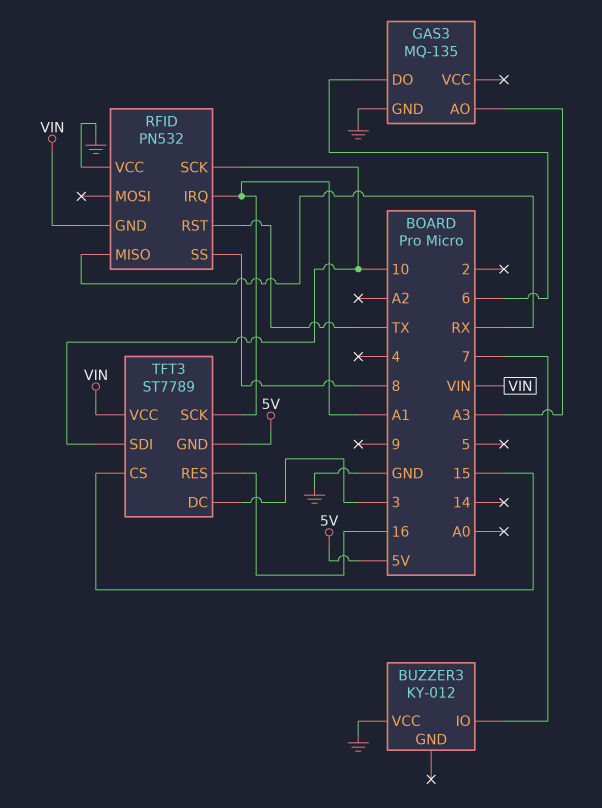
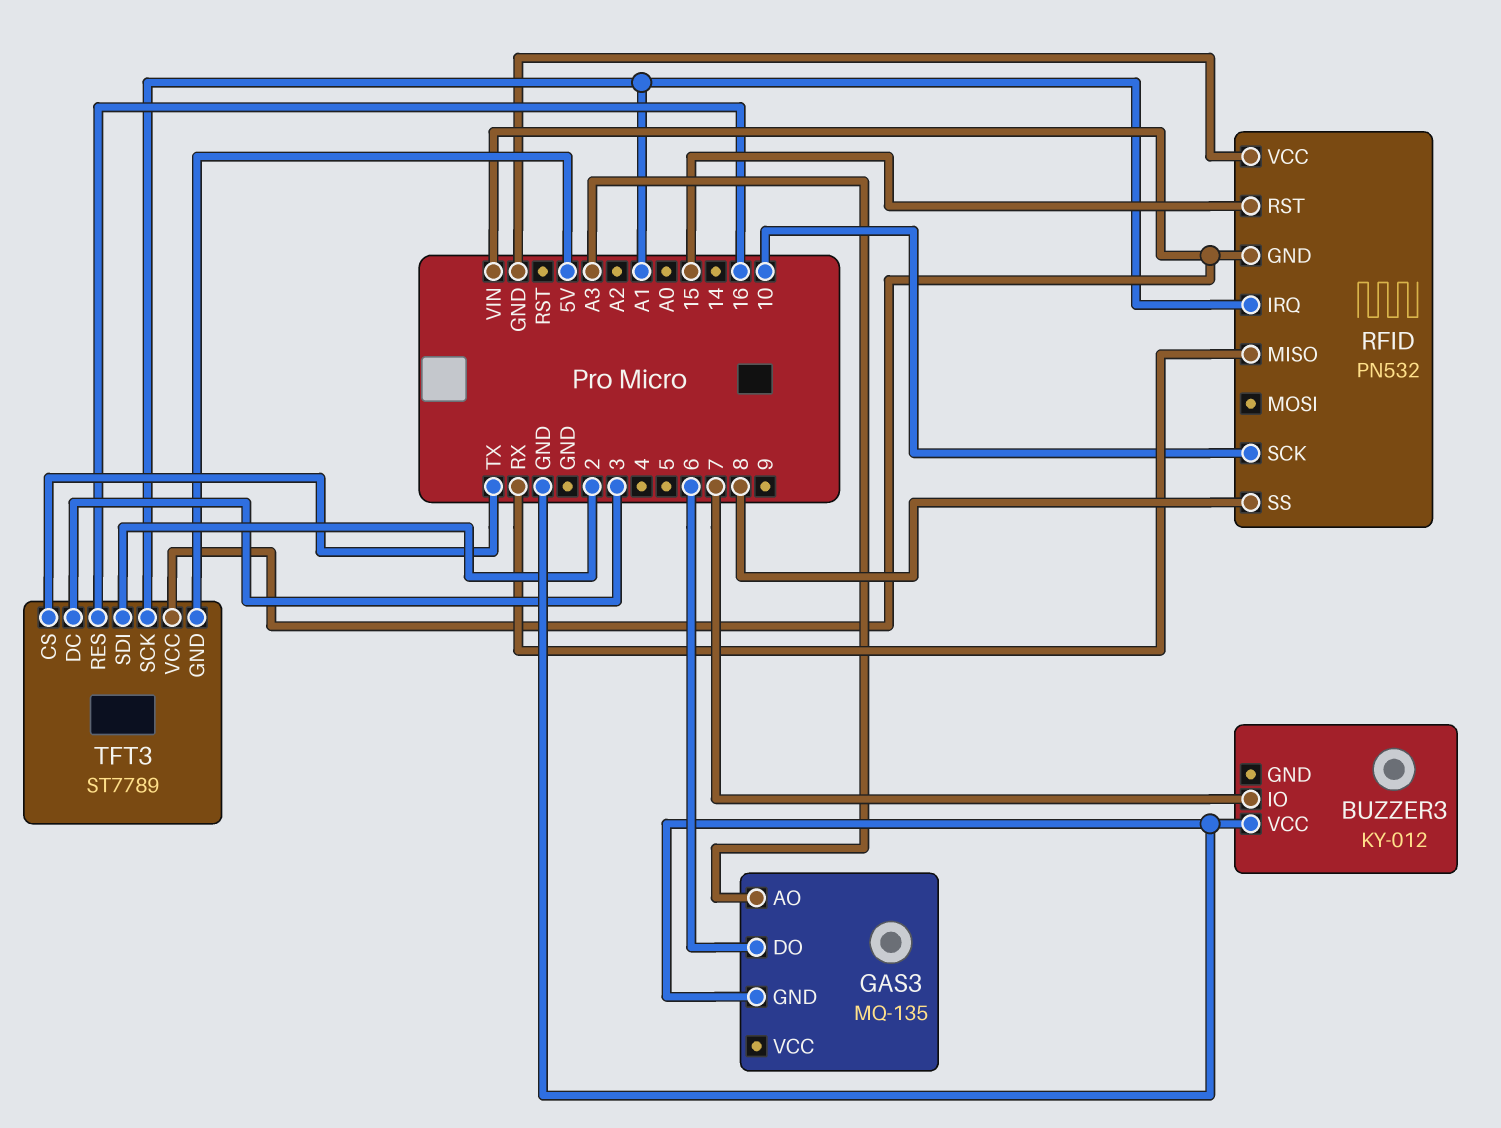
RFID pin RST: TX -> 15
TFT3 pin CS: 15 -> TX
TFT3 pin SDI: 10 -> 2

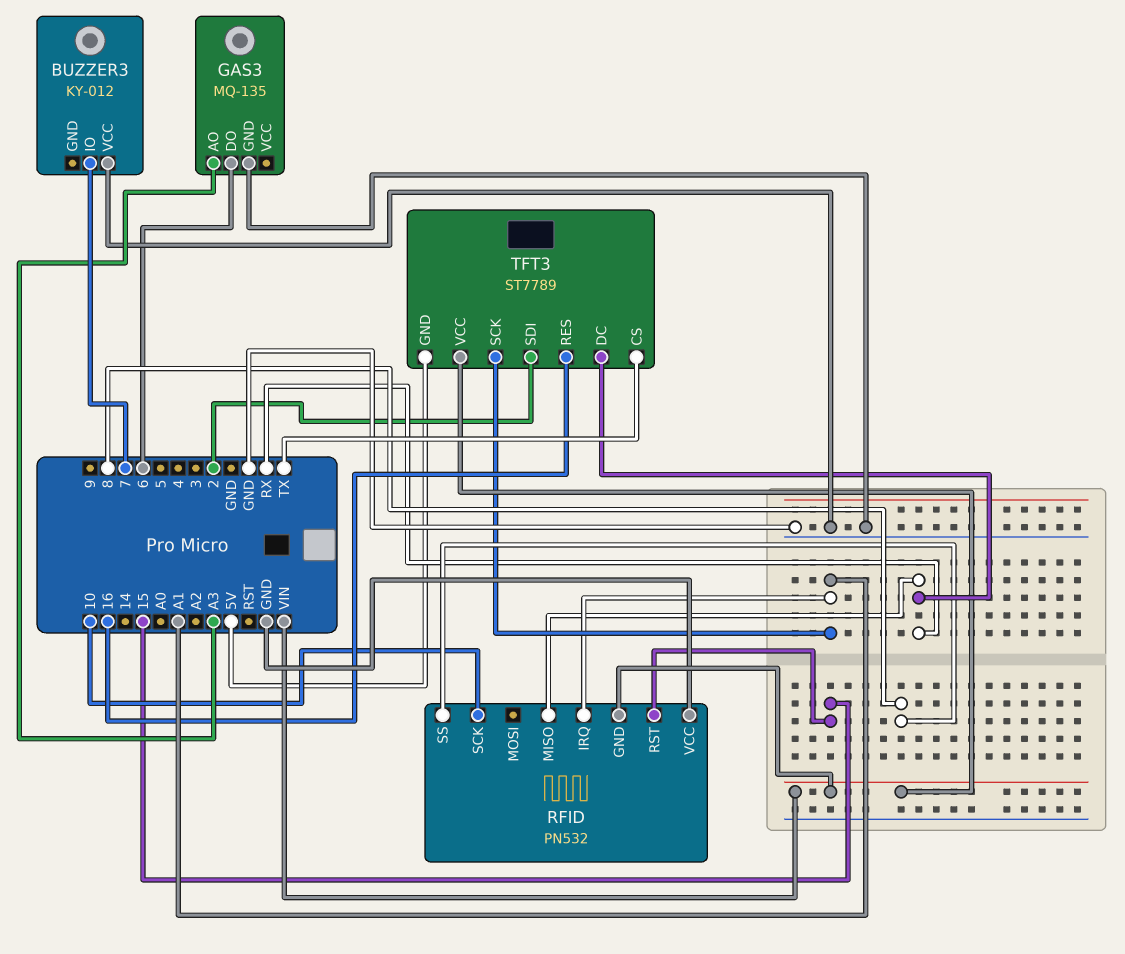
TFT3 pin DC: 3 -> RX

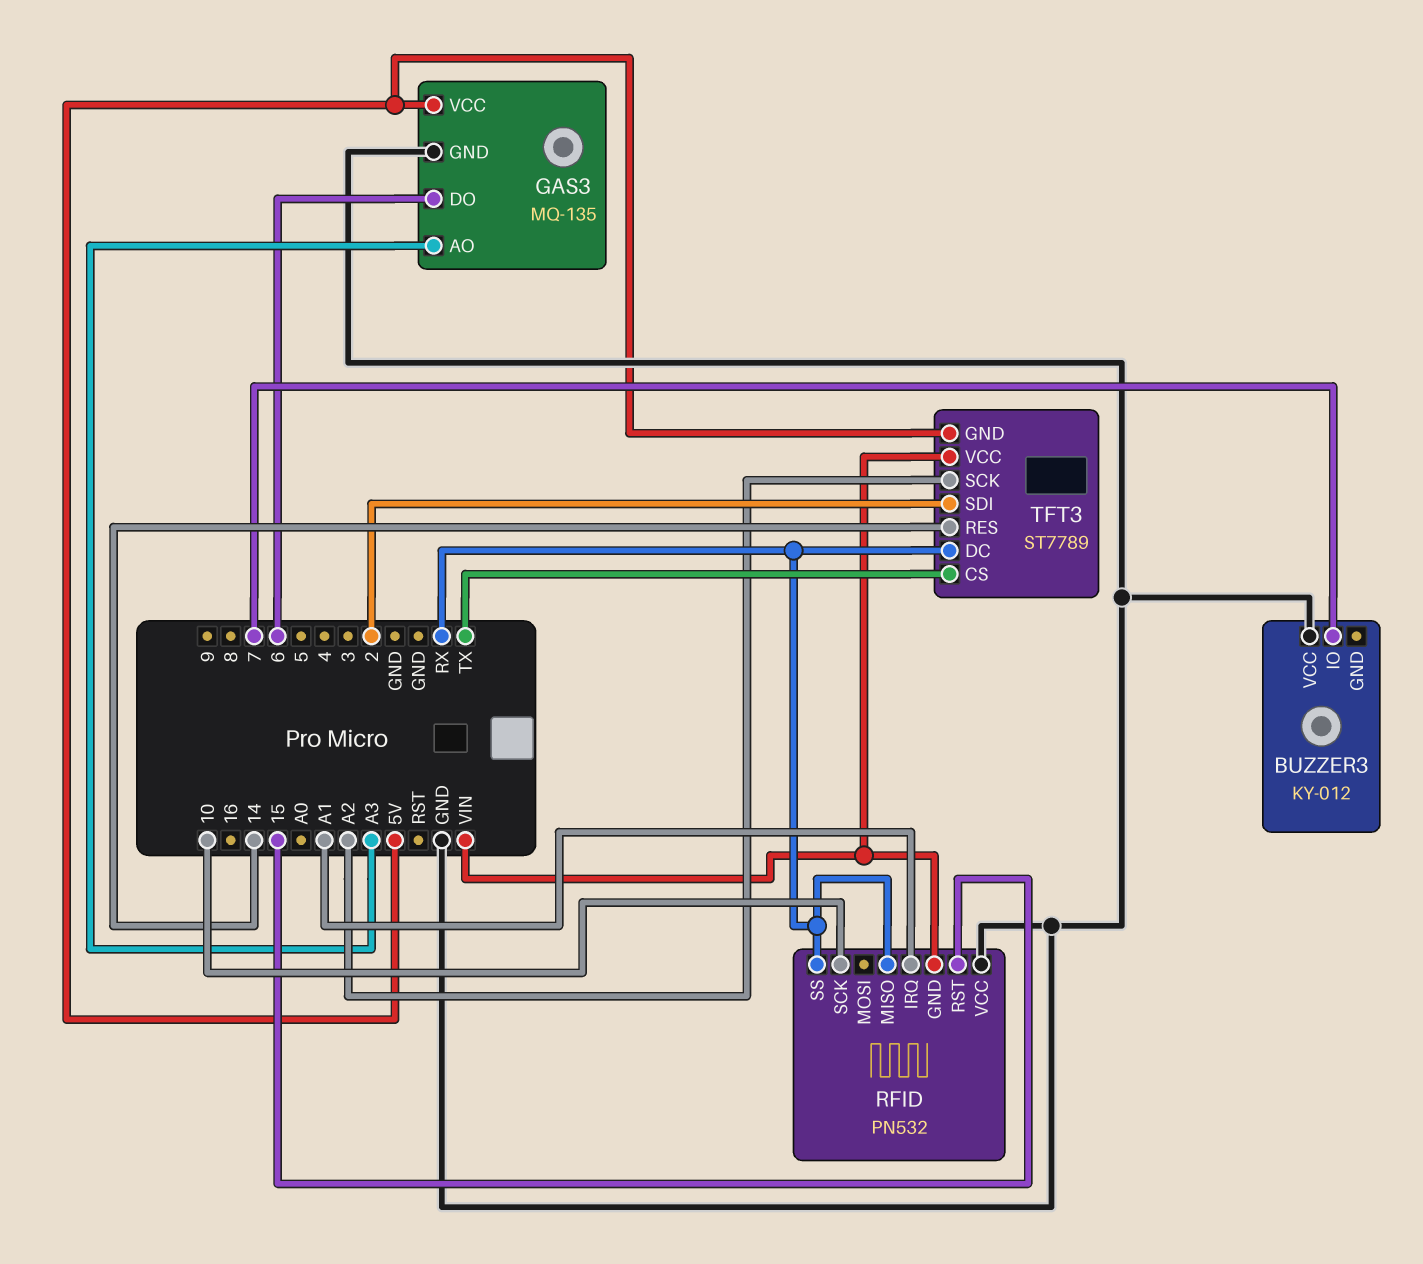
GAS3 pin VCC: none -> 5V
RFID pin SS: 8 -> RX
TFT3 pin RES: 16 -> 14
TFT3 pin SCK: A1 -> A2

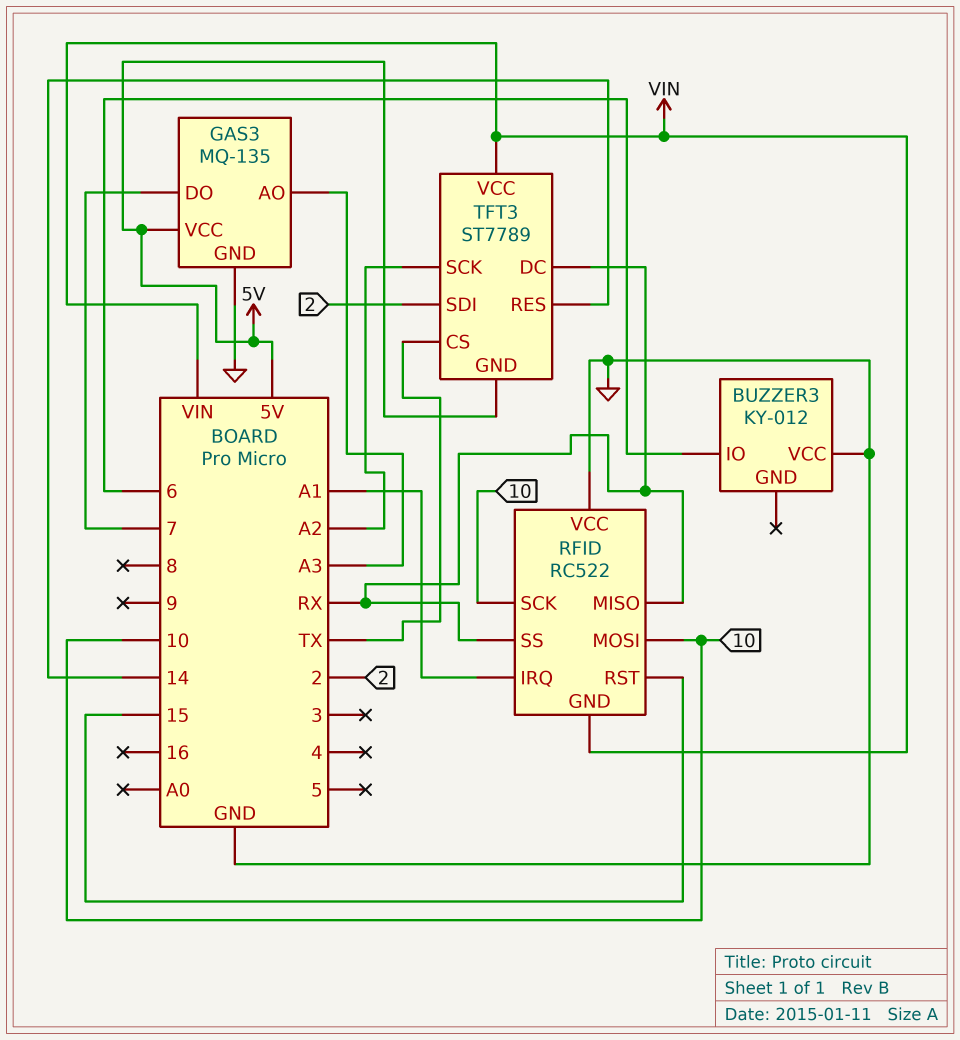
BUZZER3 pin IO: 7 -> 6
GAS3 pin DO: 6 -> 7
RFID: PN532 -> RC522
RFID pin MOSI: none -> 10

